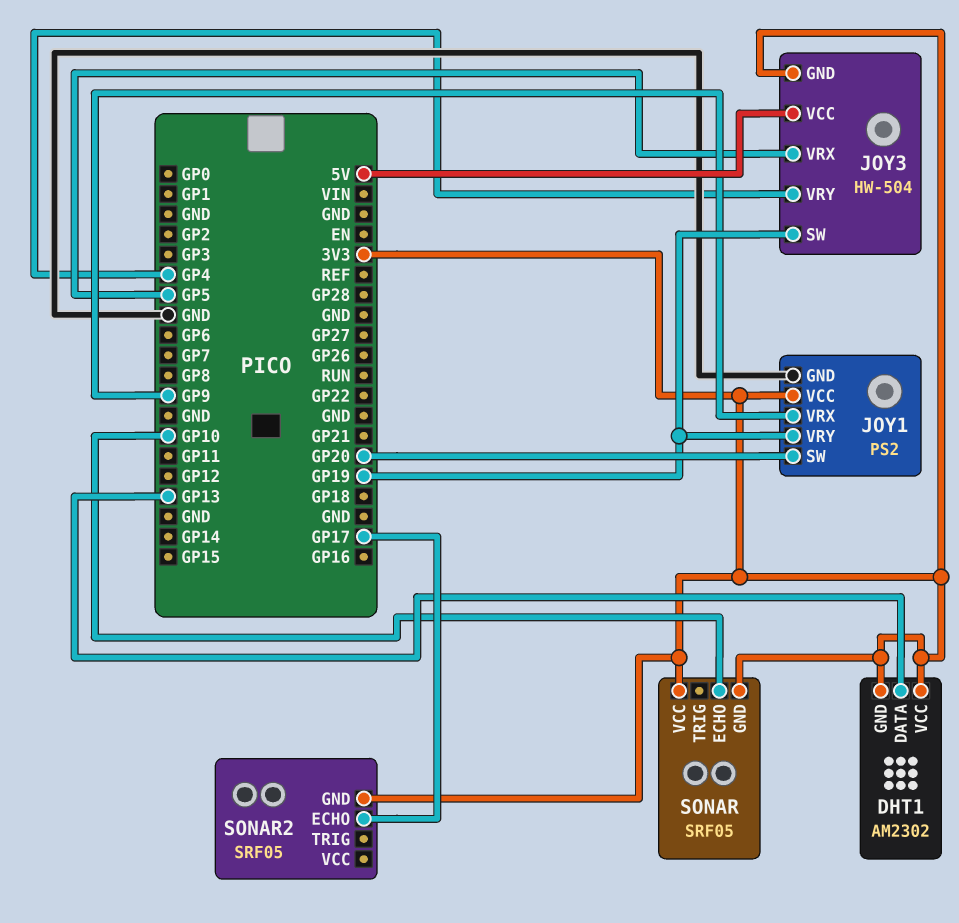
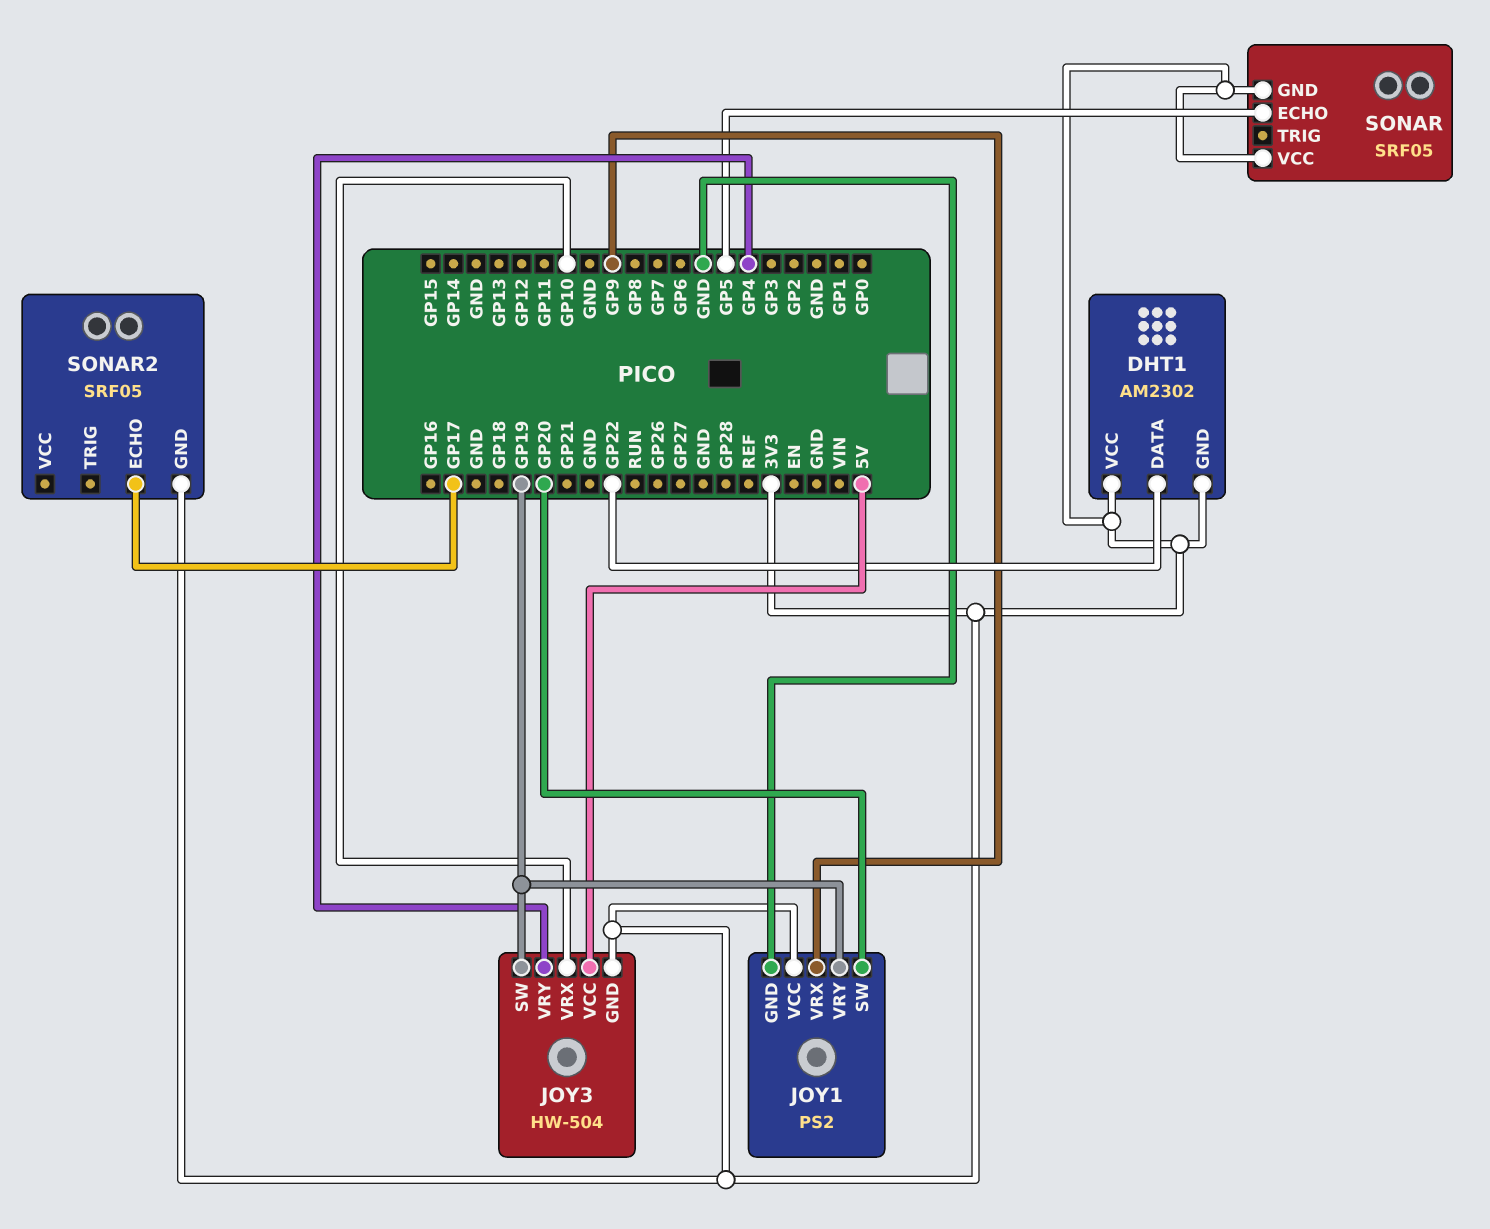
DHT1 pin DATA: GP13 -> GP22
JOY3 pin VRX: GP5 -> GP10
SONAR pin ECHO: GP10 -> GP5

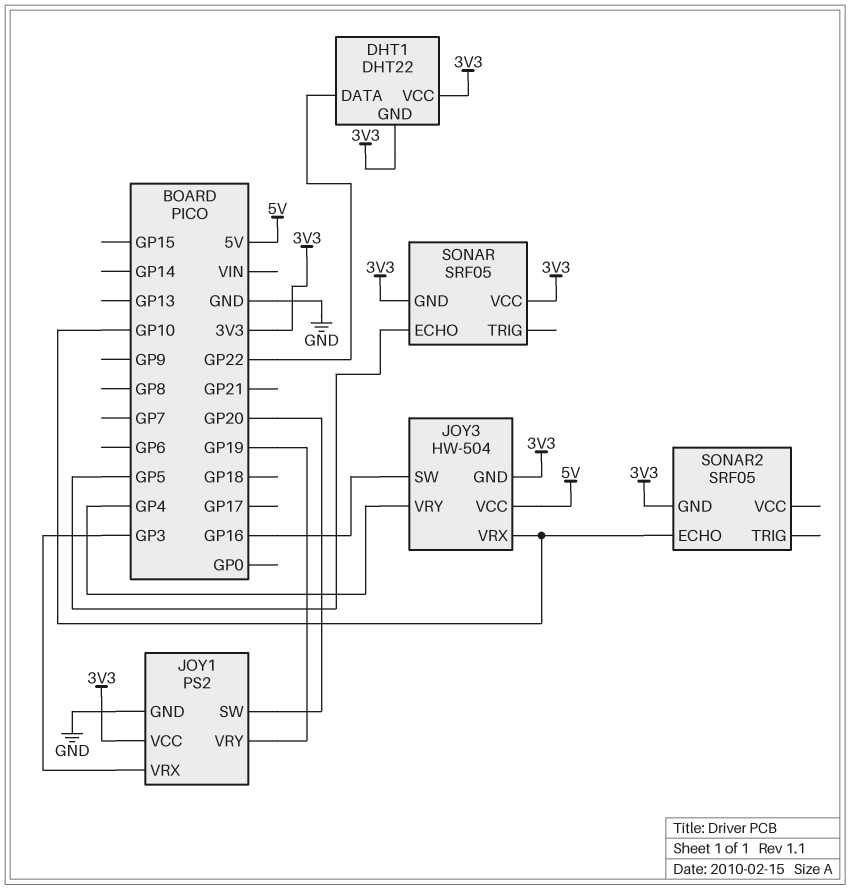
DHT1: AM2302 -> DHT22
JOY1 pin VRX: GP9 -> GP3
JOY3 pin SW: GP19 -> GP16
SONAR2 pin ECHO: GP17 -> GP10

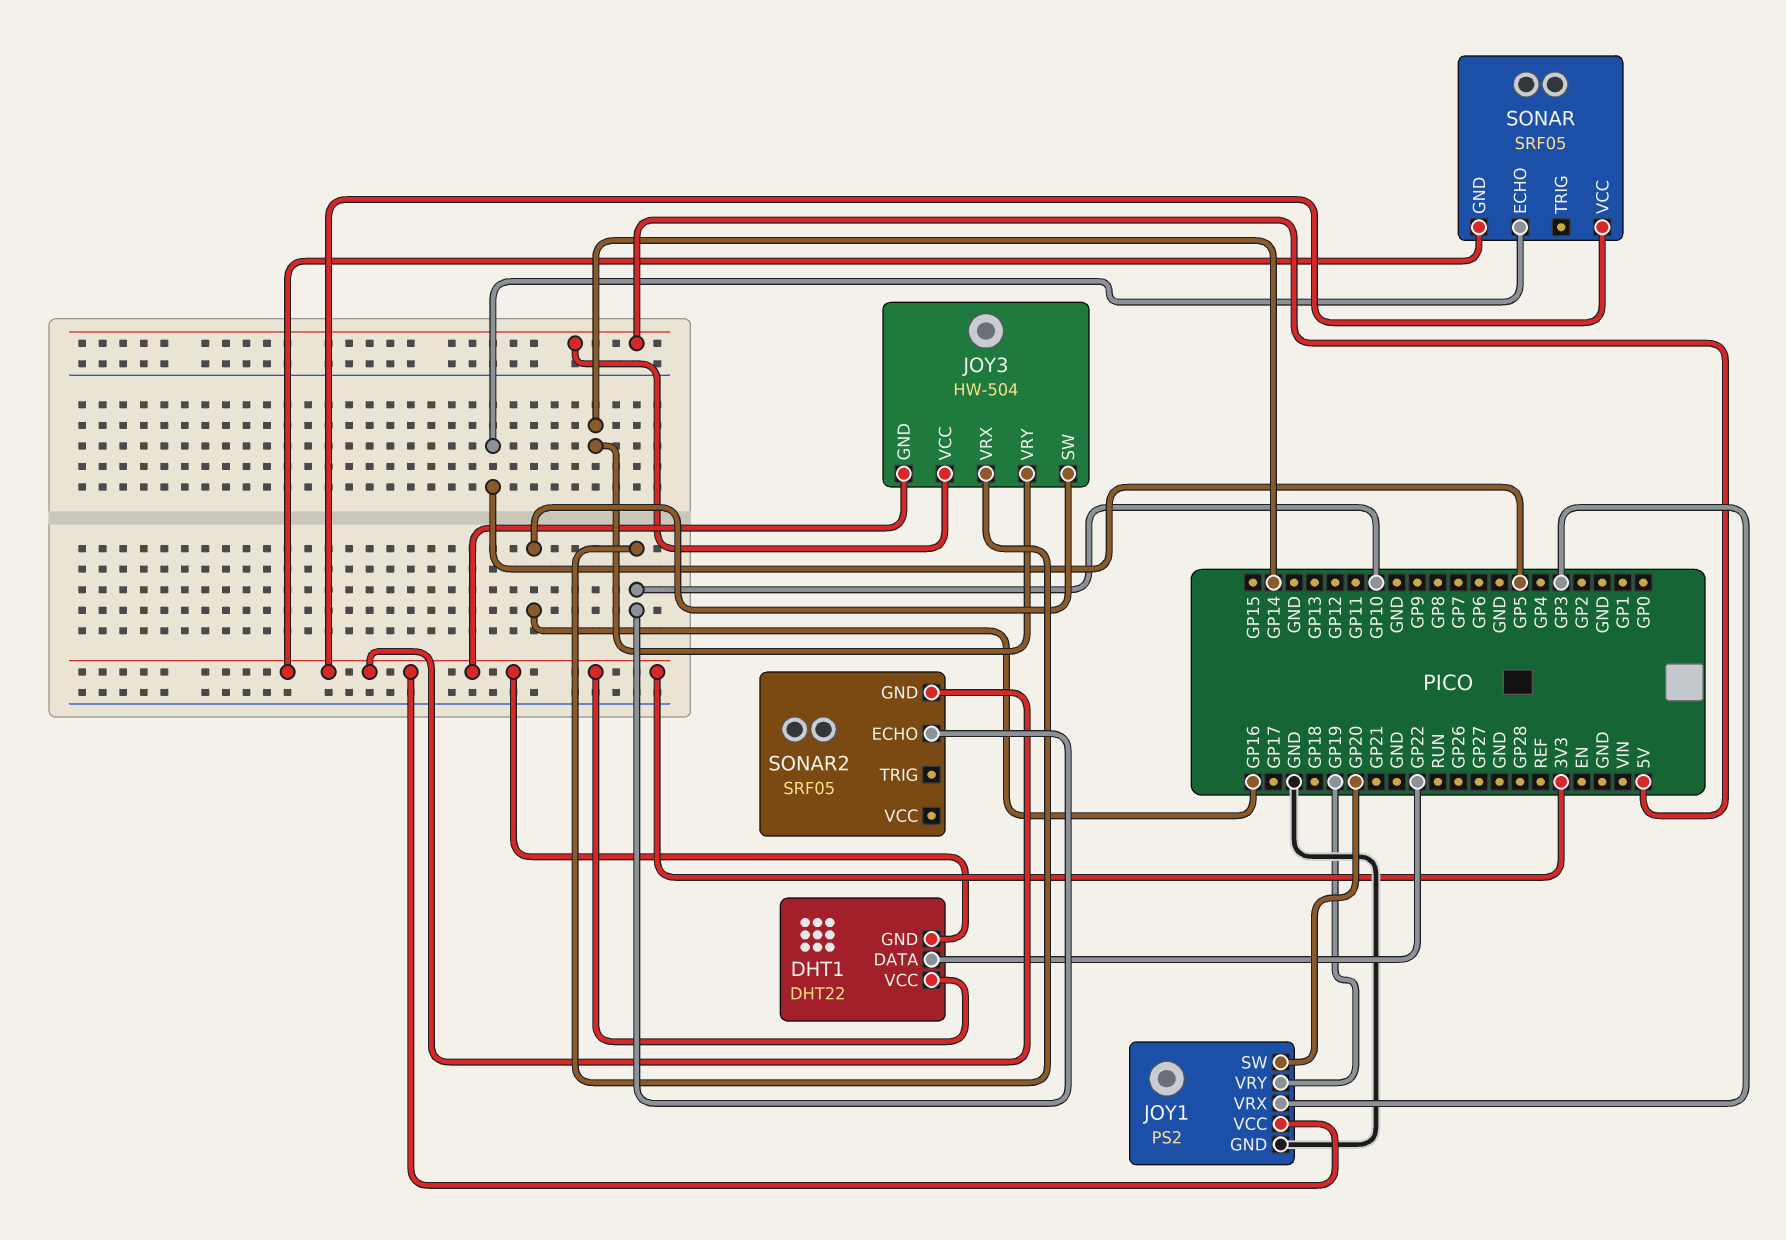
JOY3 pin VRY: GP4 -> GP14

